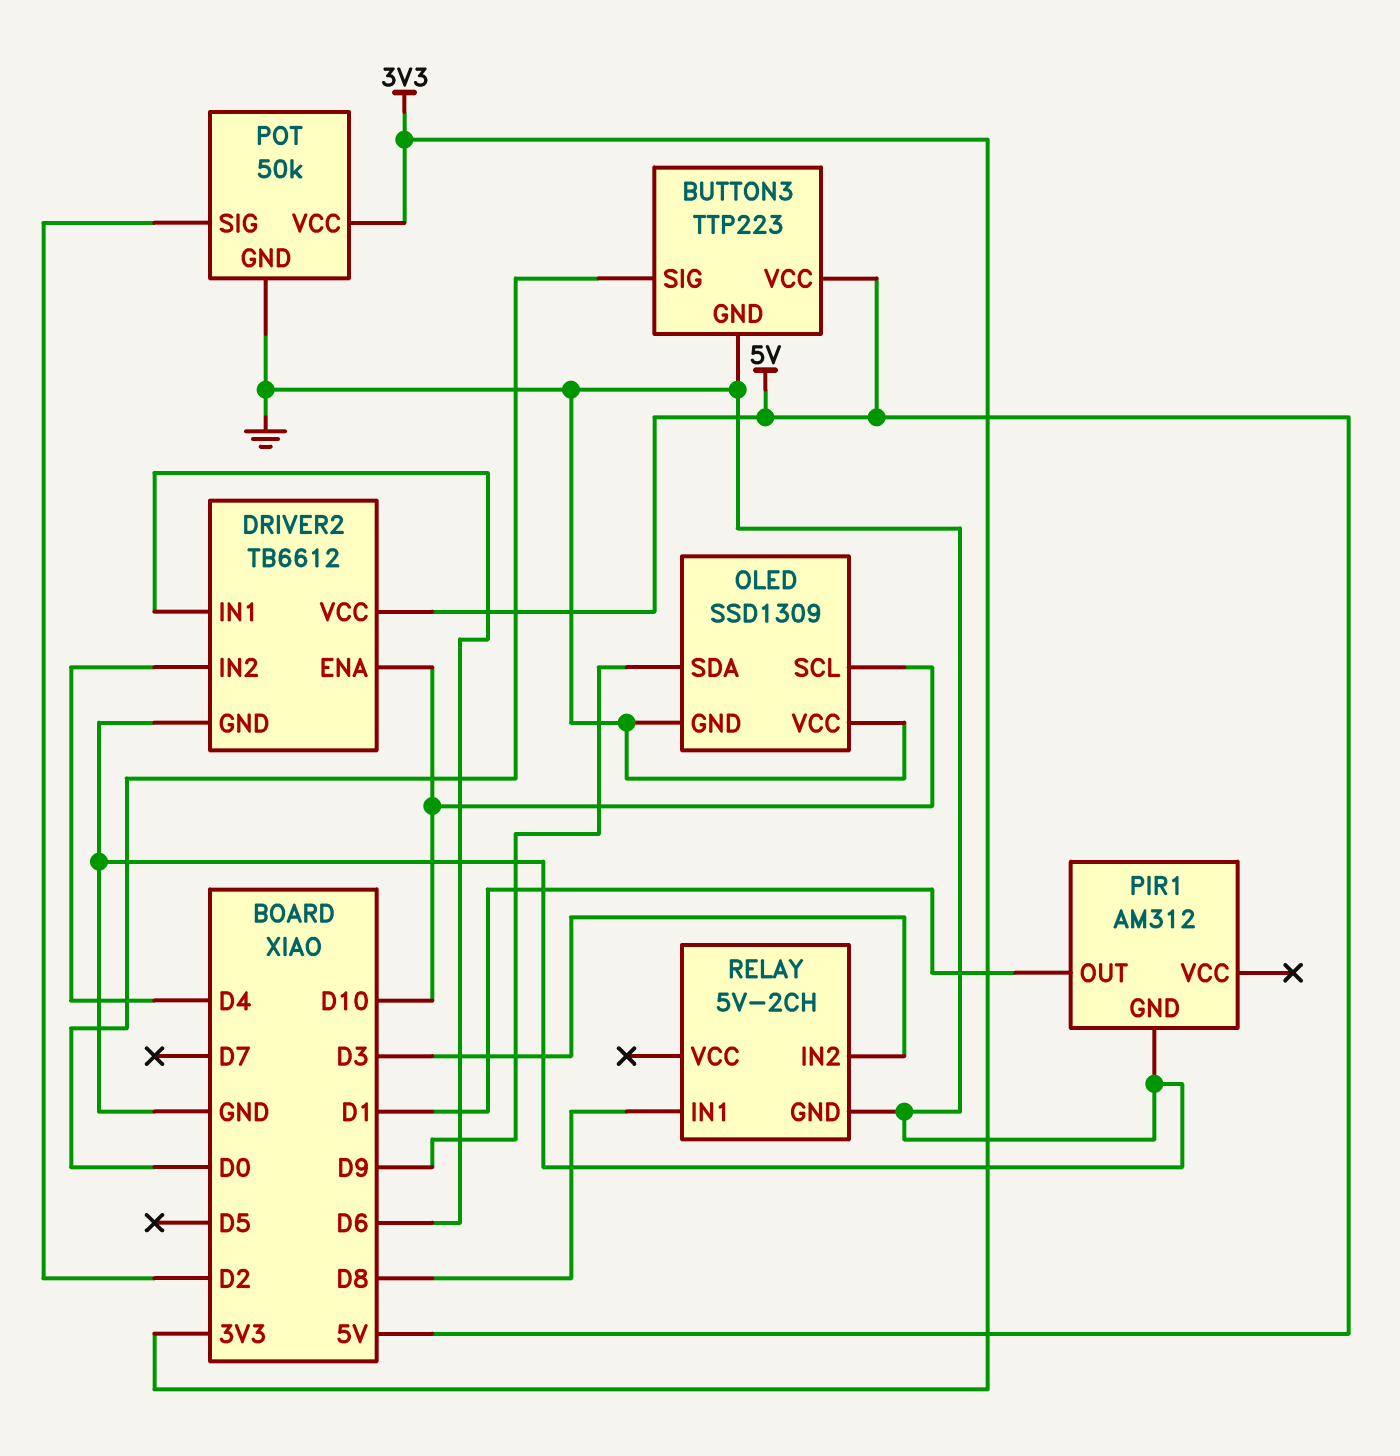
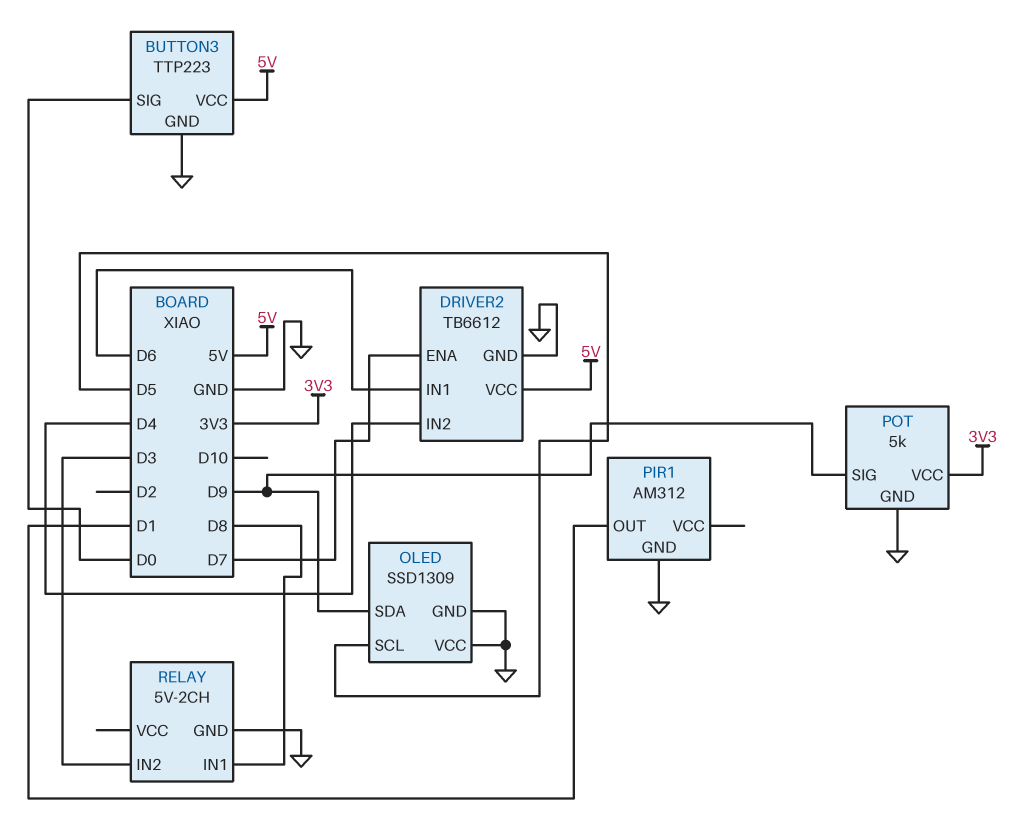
DRIVER2 pin ENA: D10 -> D7
OLED pin SCL: D10 -> D5
POT: 50k -> 5k
POT pin SIG: D2 -> D9

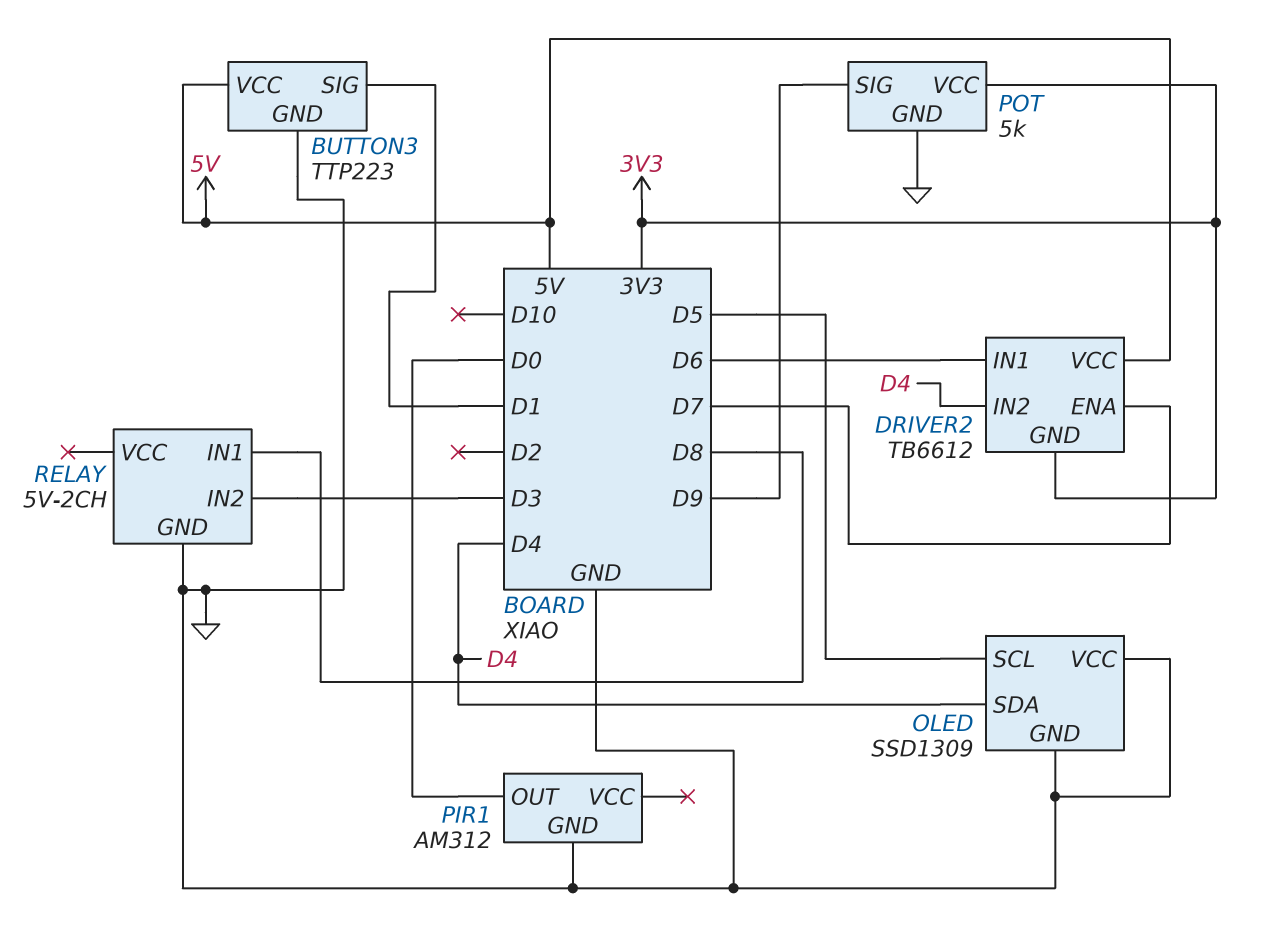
BUTTON3 pin SIG: D0 -> D1
DRIVER2 pin GND: GND -> 3V3
OLED pin SDA: D9 -> D4
PIR1 pin OUT: D1 -> D0

